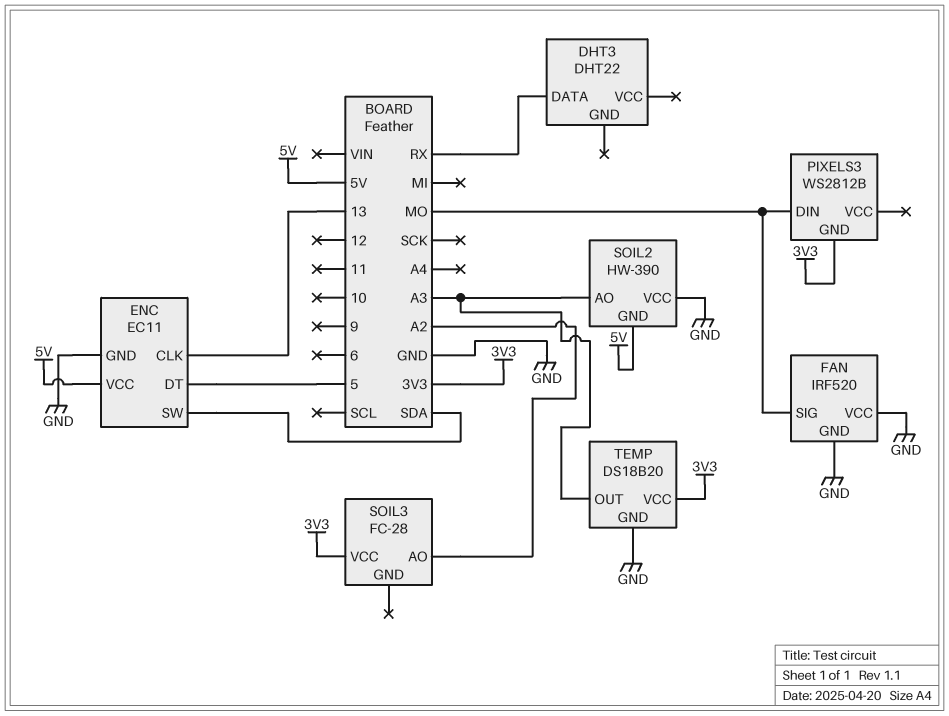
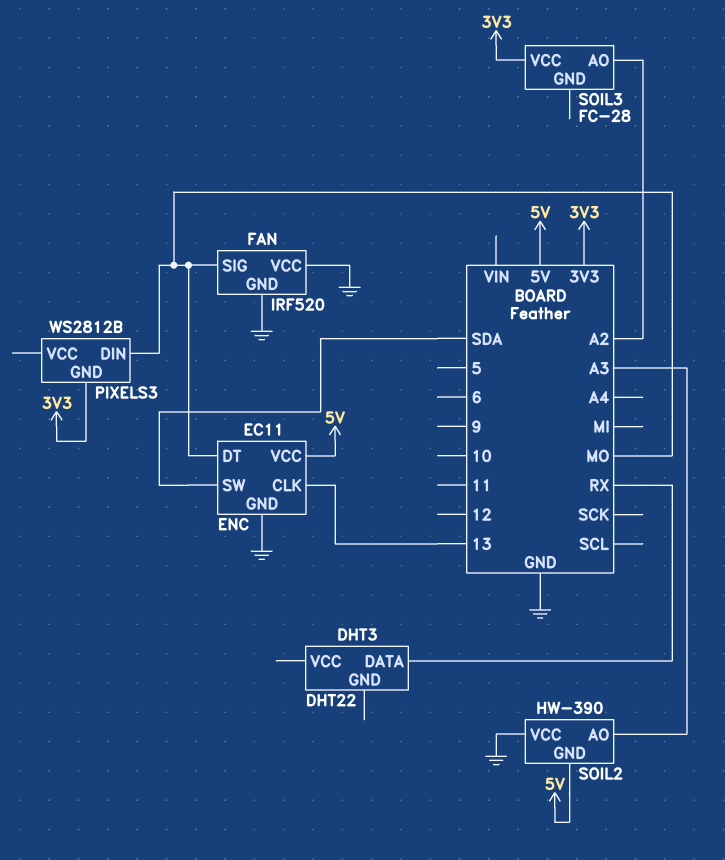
ENC pin DT: 5 -> MO
TEMP: DS18B20 -> none
TEMP pin GND: GND -> none
TEMP pin OUT: A3 -> none
TEMP pin VCC: 3V3 -> none

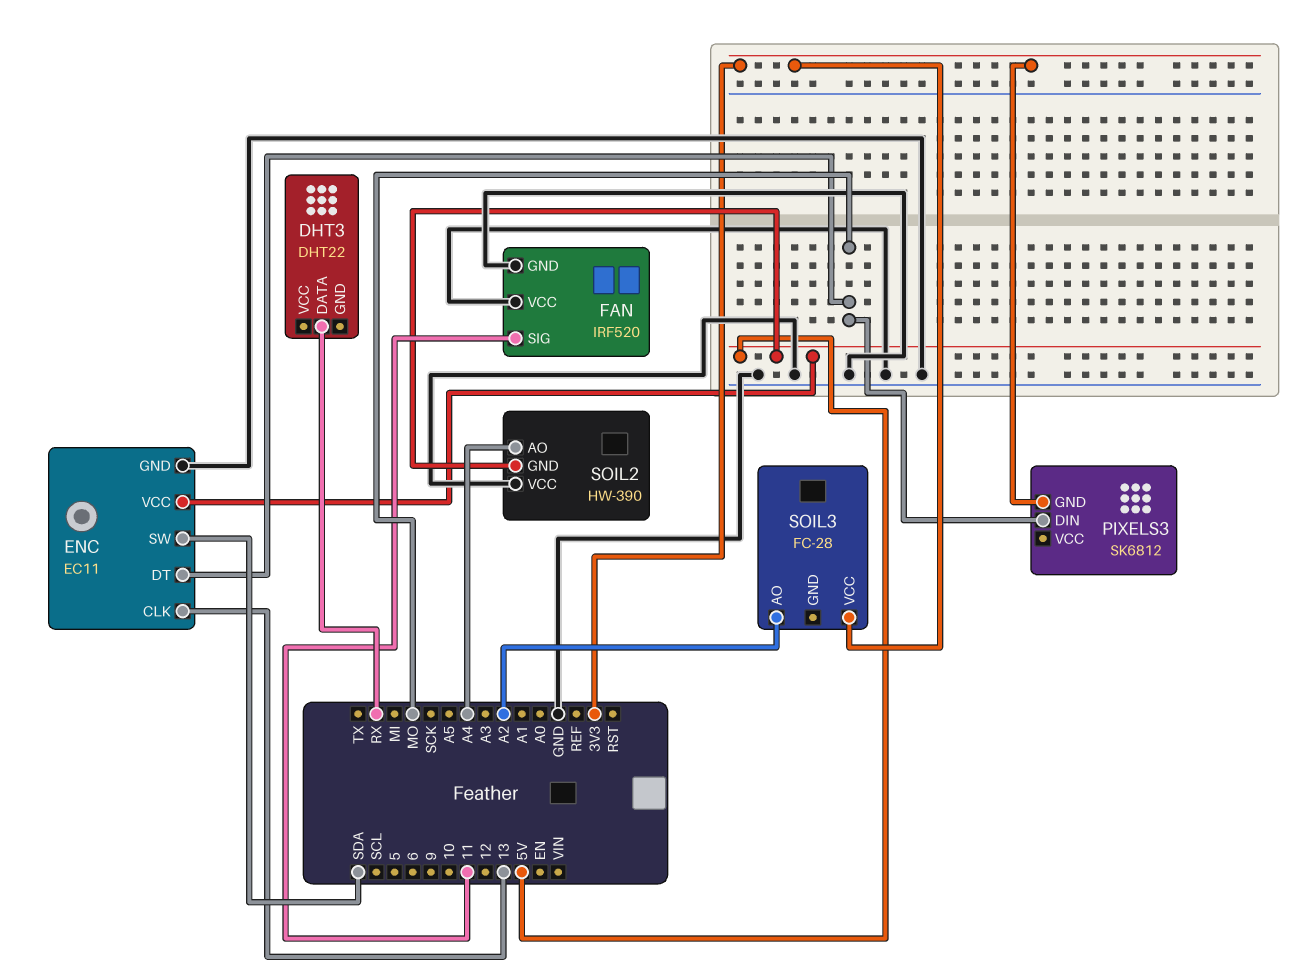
FAN pin SIG: MO -> 11
PIXELS3: WS2812B -> SK6812
SOIL2 pin AO: A3 -> A4

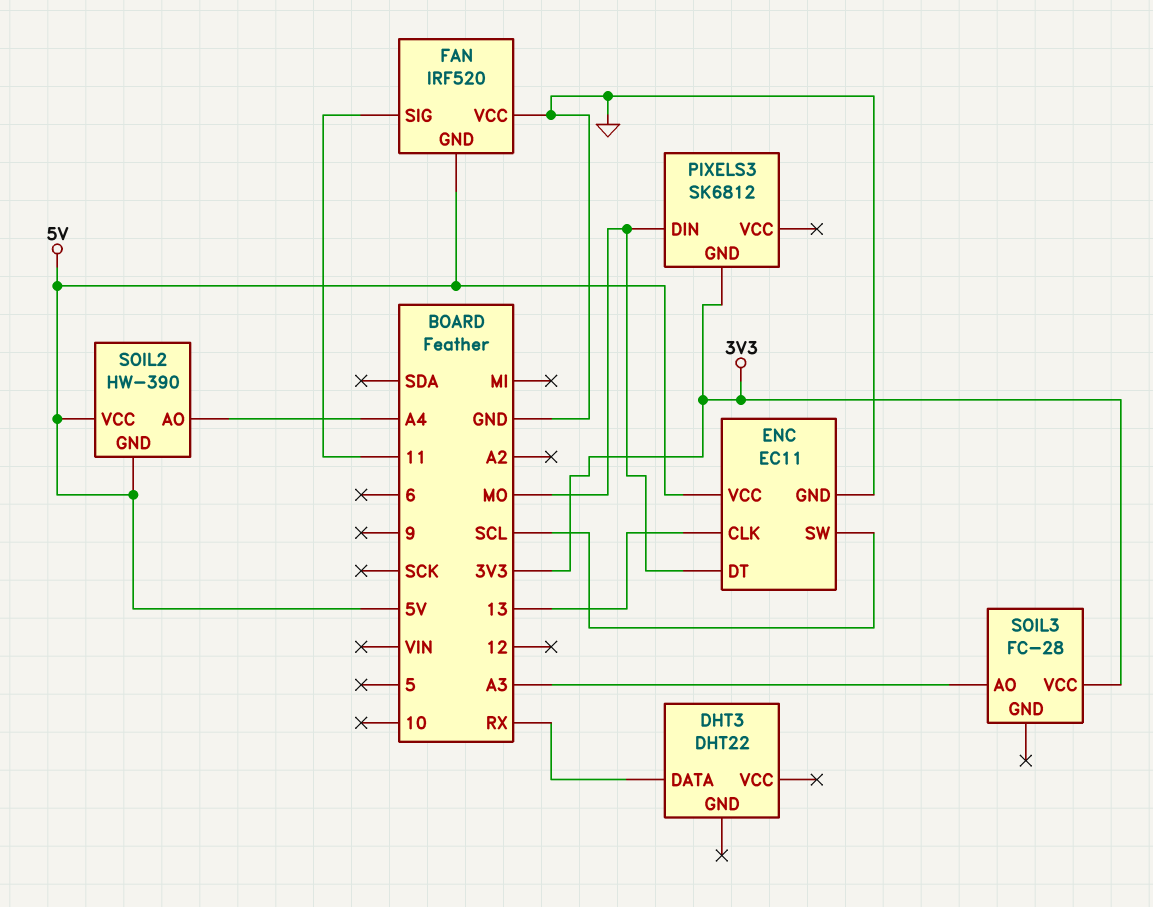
ENC pin SW: SDA -> SCL
FAN pin GND: GND -> 5V
SOIL2 pin VCC: GND -> 5V
SOIL3 pin AO: A2 -> A3

